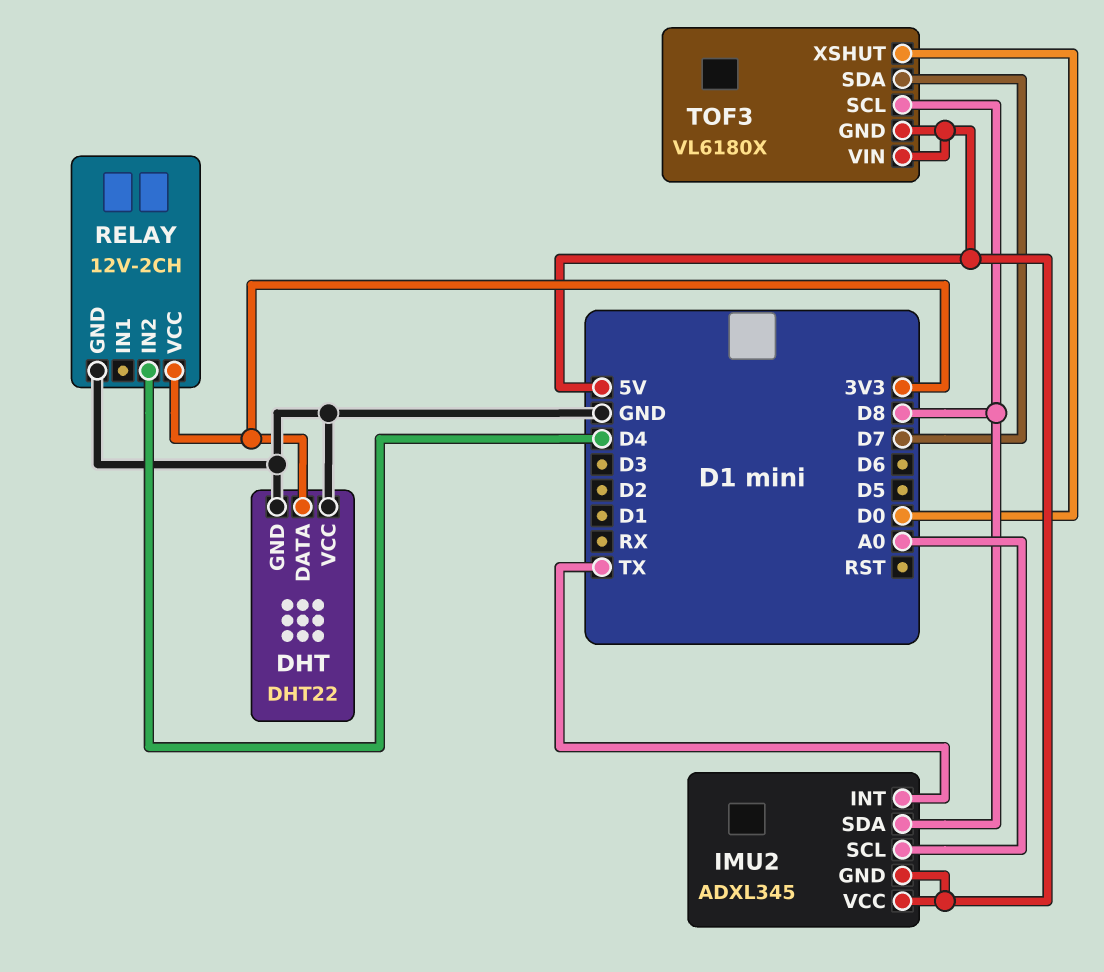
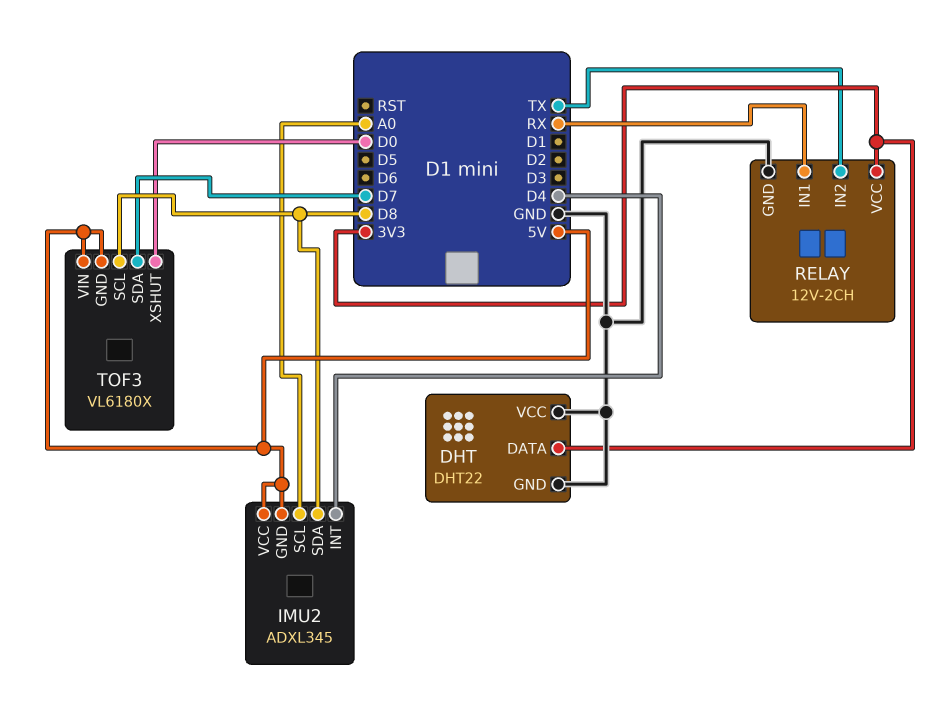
IMU2 pin INT: TX -> D4
RELAY pin IN1: none -> RX
RELAY pin IN2: D4 -> TX

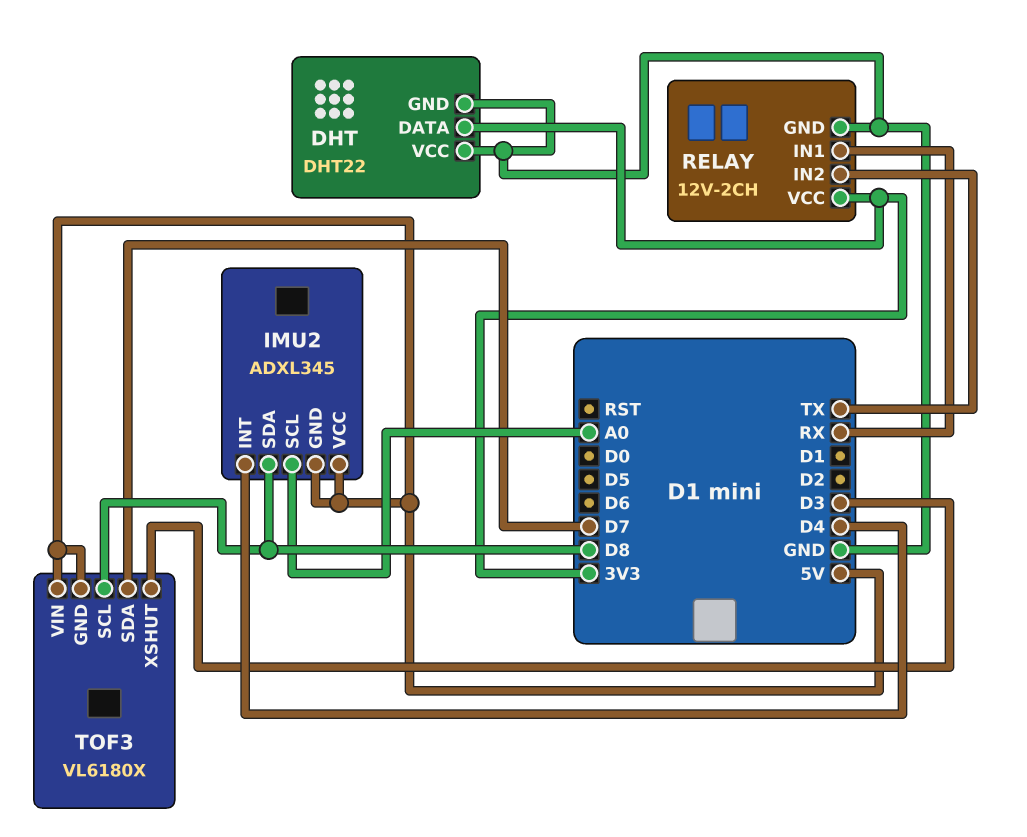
TOF3 pin XSHUT: D0 -> D3

